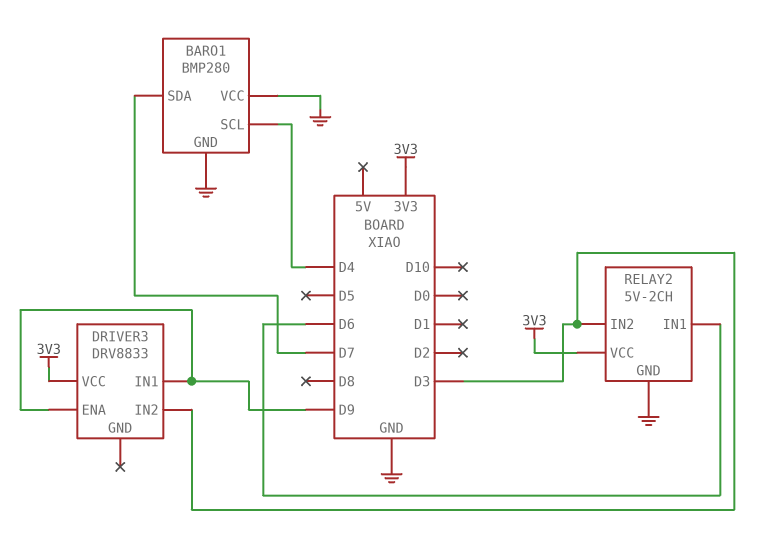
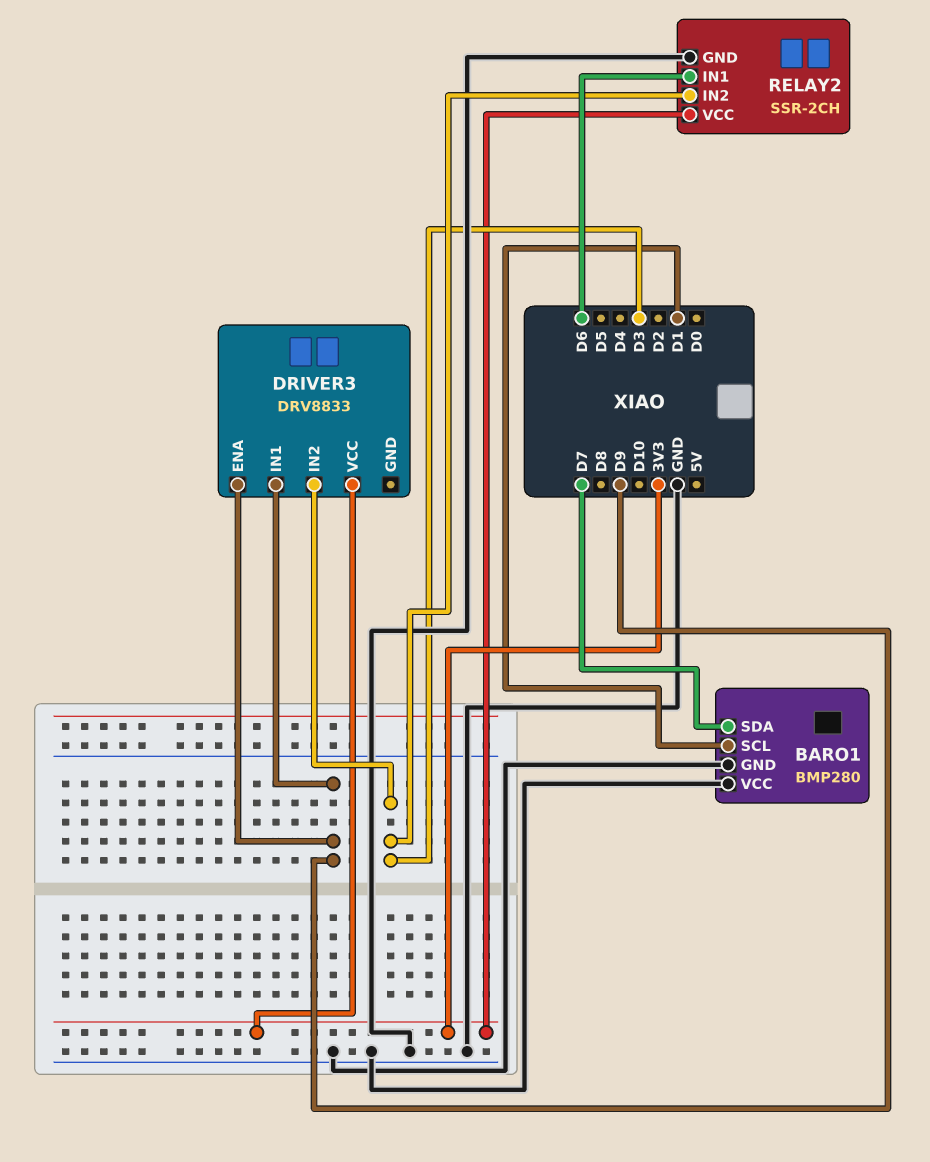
BARO1 pin SCL: D4 -> D1
RELAY2: 5V-2CH -> SSR-2CH

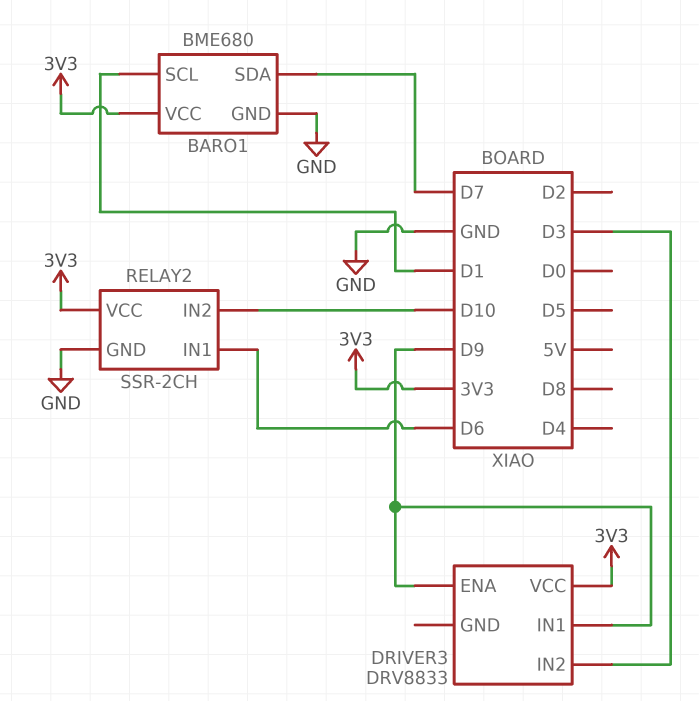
BARO1: BMP280 -> BME680
BARO1 pin VCC: GND -> 3V3
RELAY2 pin IN2: D3 -> D10

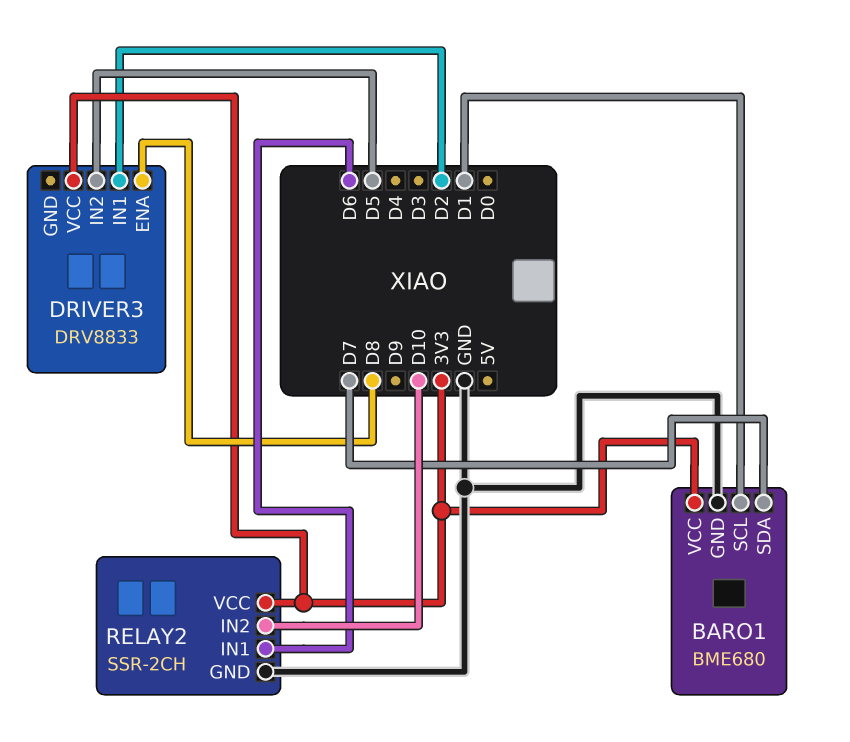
DRIVER3 pin ENA: D9 -> D8
DRIVER3 pin IN1: D9 -> D2
DRIVER3 pin IN2: D3 -> D5

